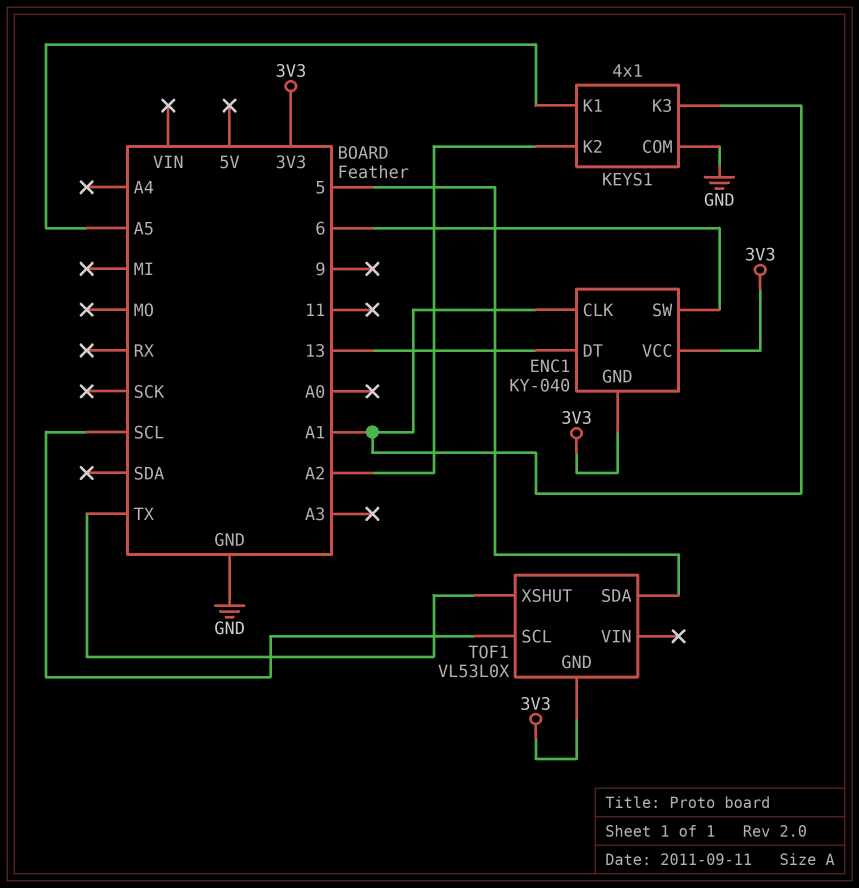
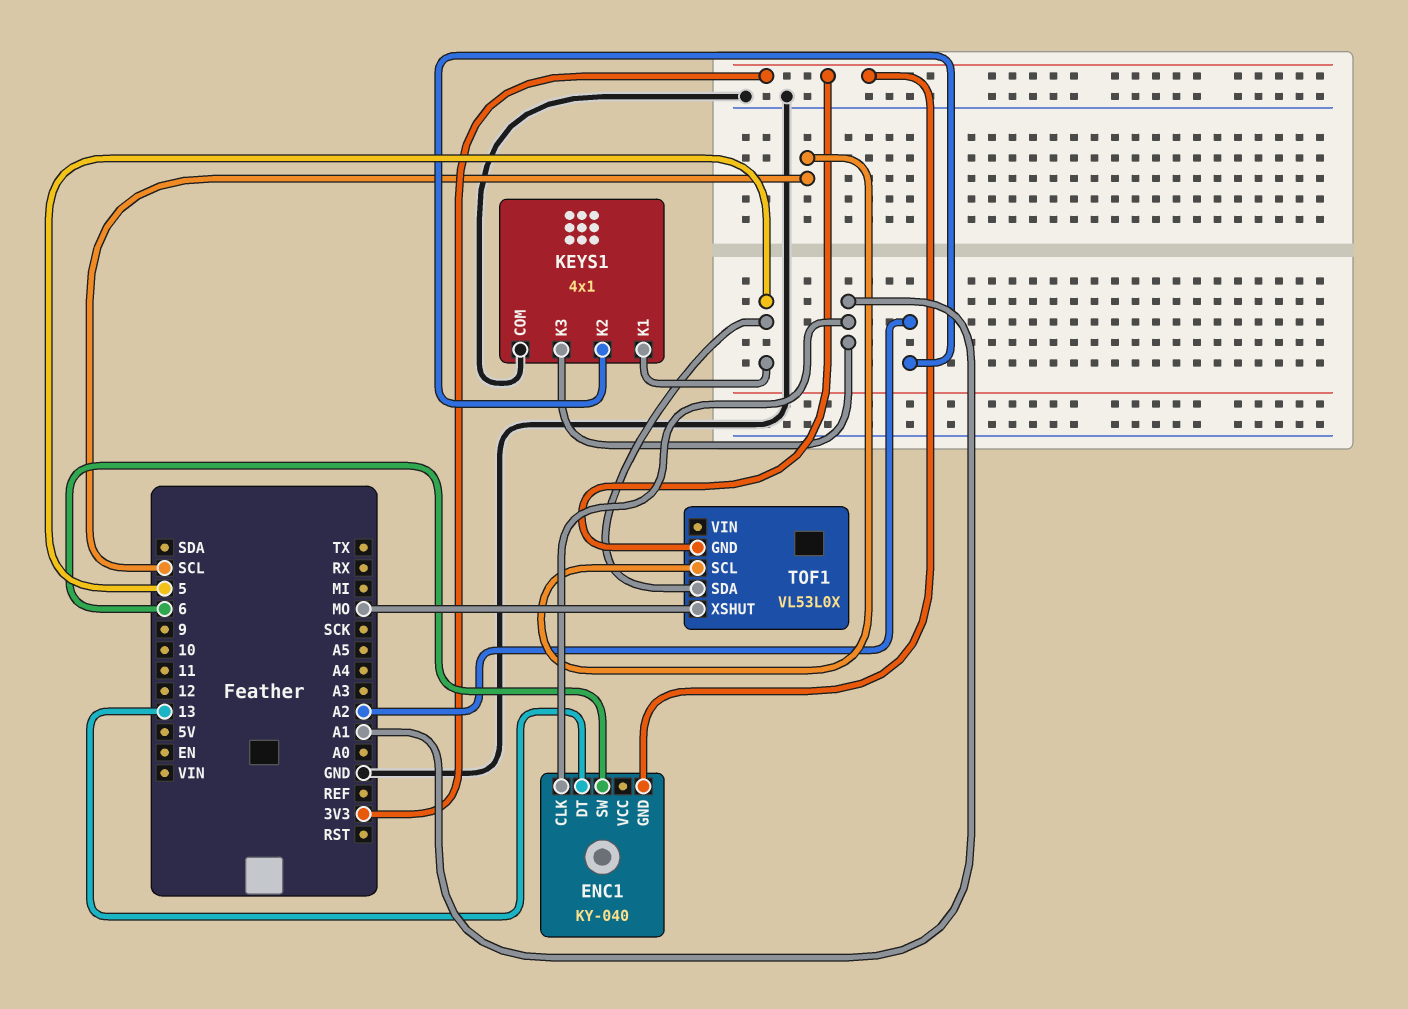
ENC1 pin VCC: 3V3 -> none
KEYS1 pin K1: A5 -> 5
TOF1 pin XSHUT: TX -> MO

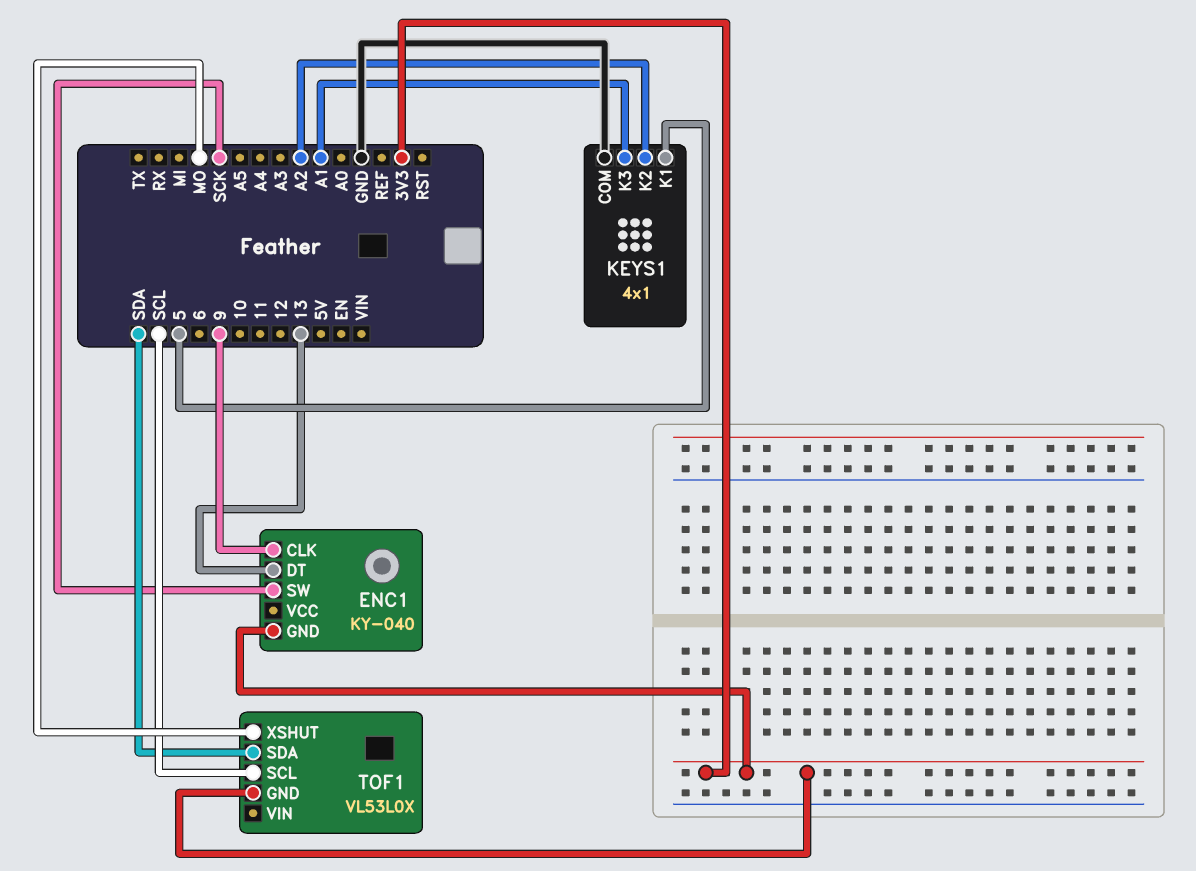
ENC1 pin CLK: A1 -> 9
ENC1 pin SW: 6 -> SCK
TOF1 pin SDA: 5 -> SDA

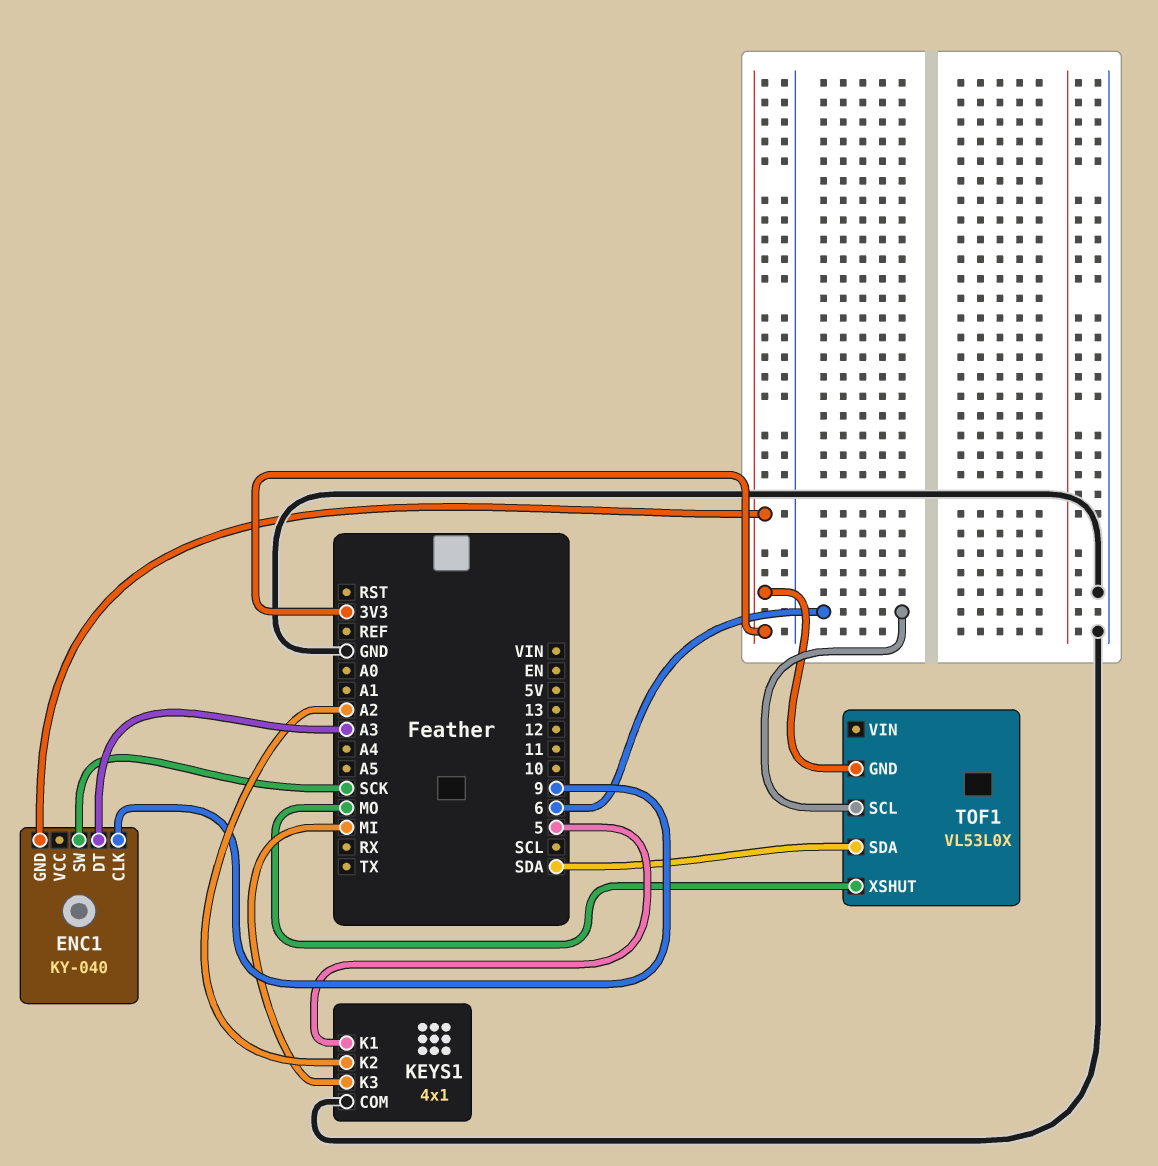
ENC1 pin DT: 13 -> A3
KEYS1 pin K3: A1 -> MI
TOF1 pin SCL: SCL -> 6

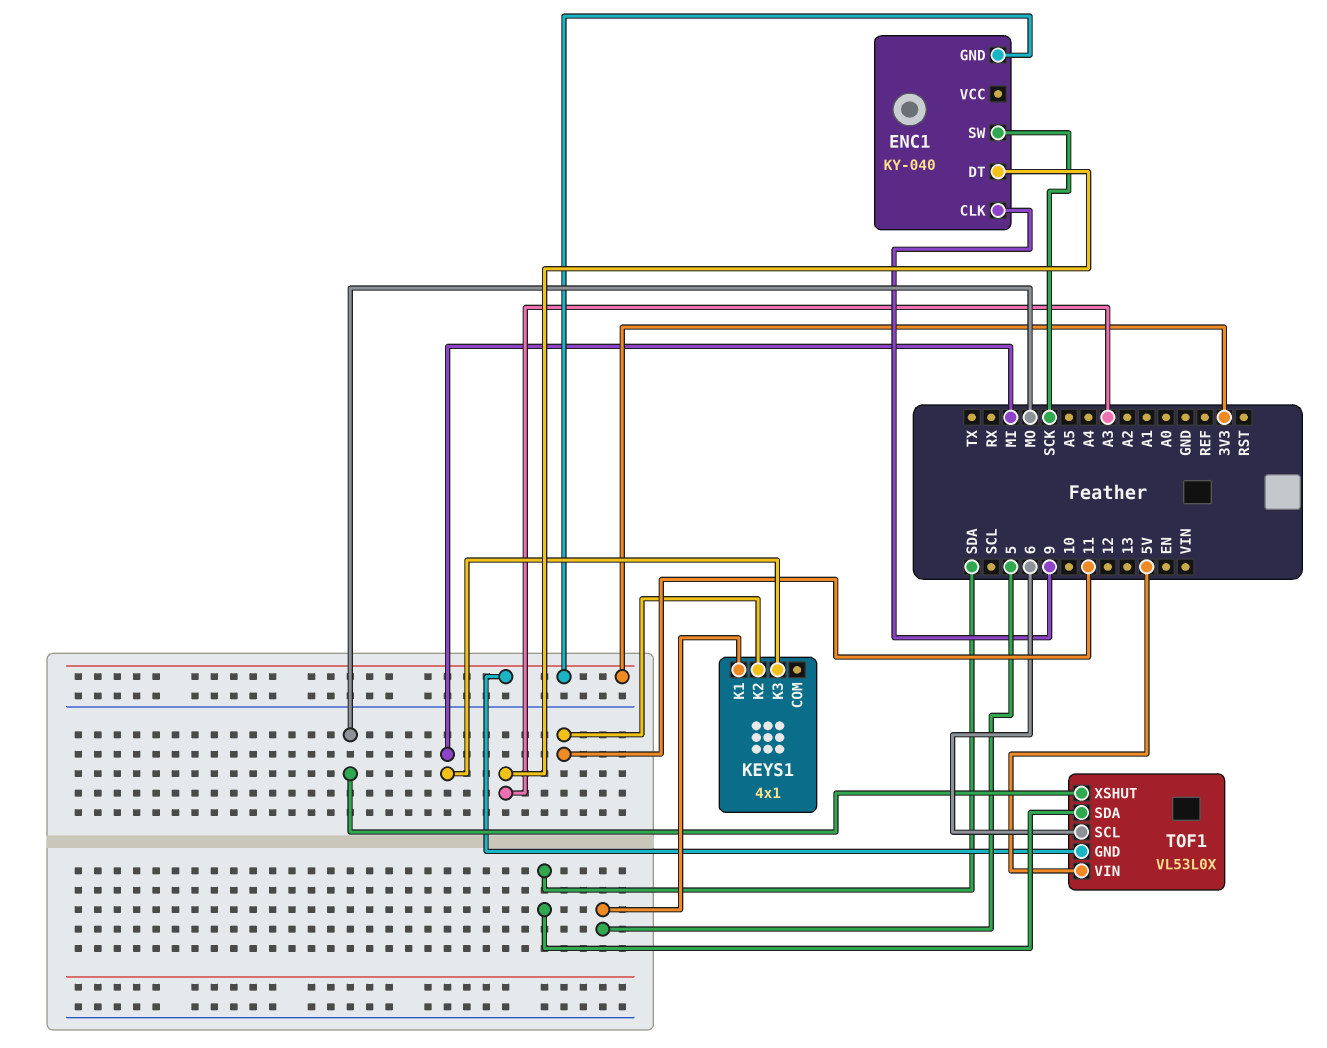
KEYS1 pin COM: GND -> none
KEYS1 pin K2: A2 -> 11
TOF1 pin VIN: none -> 5V

